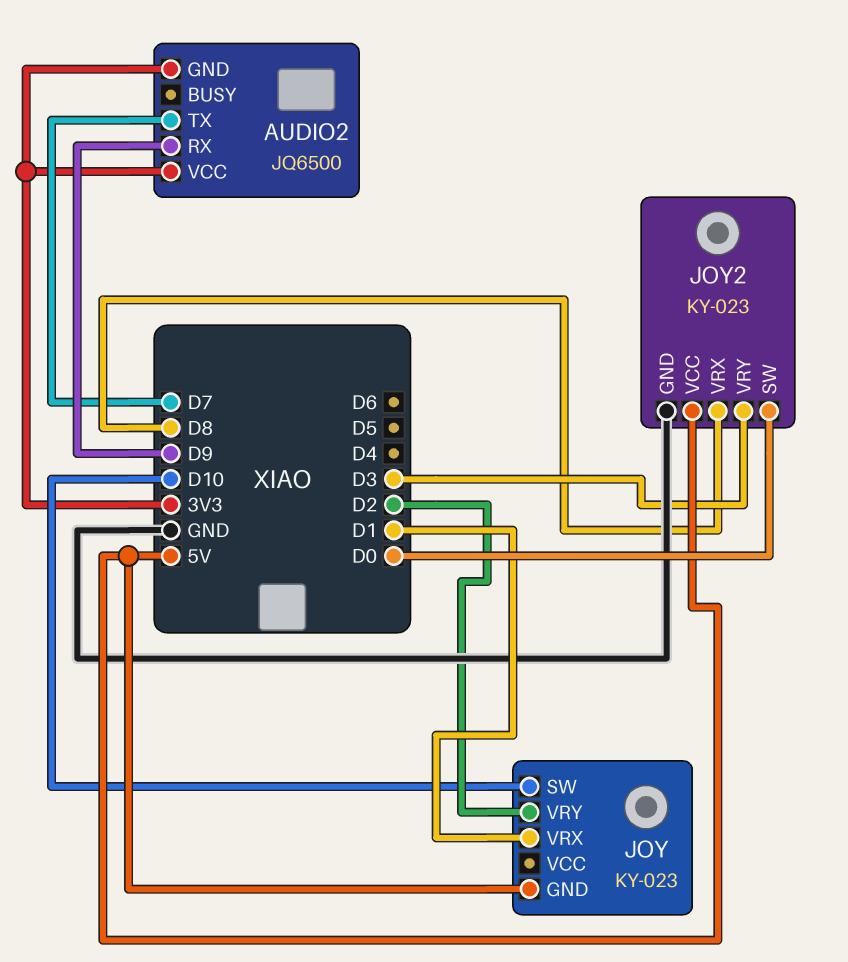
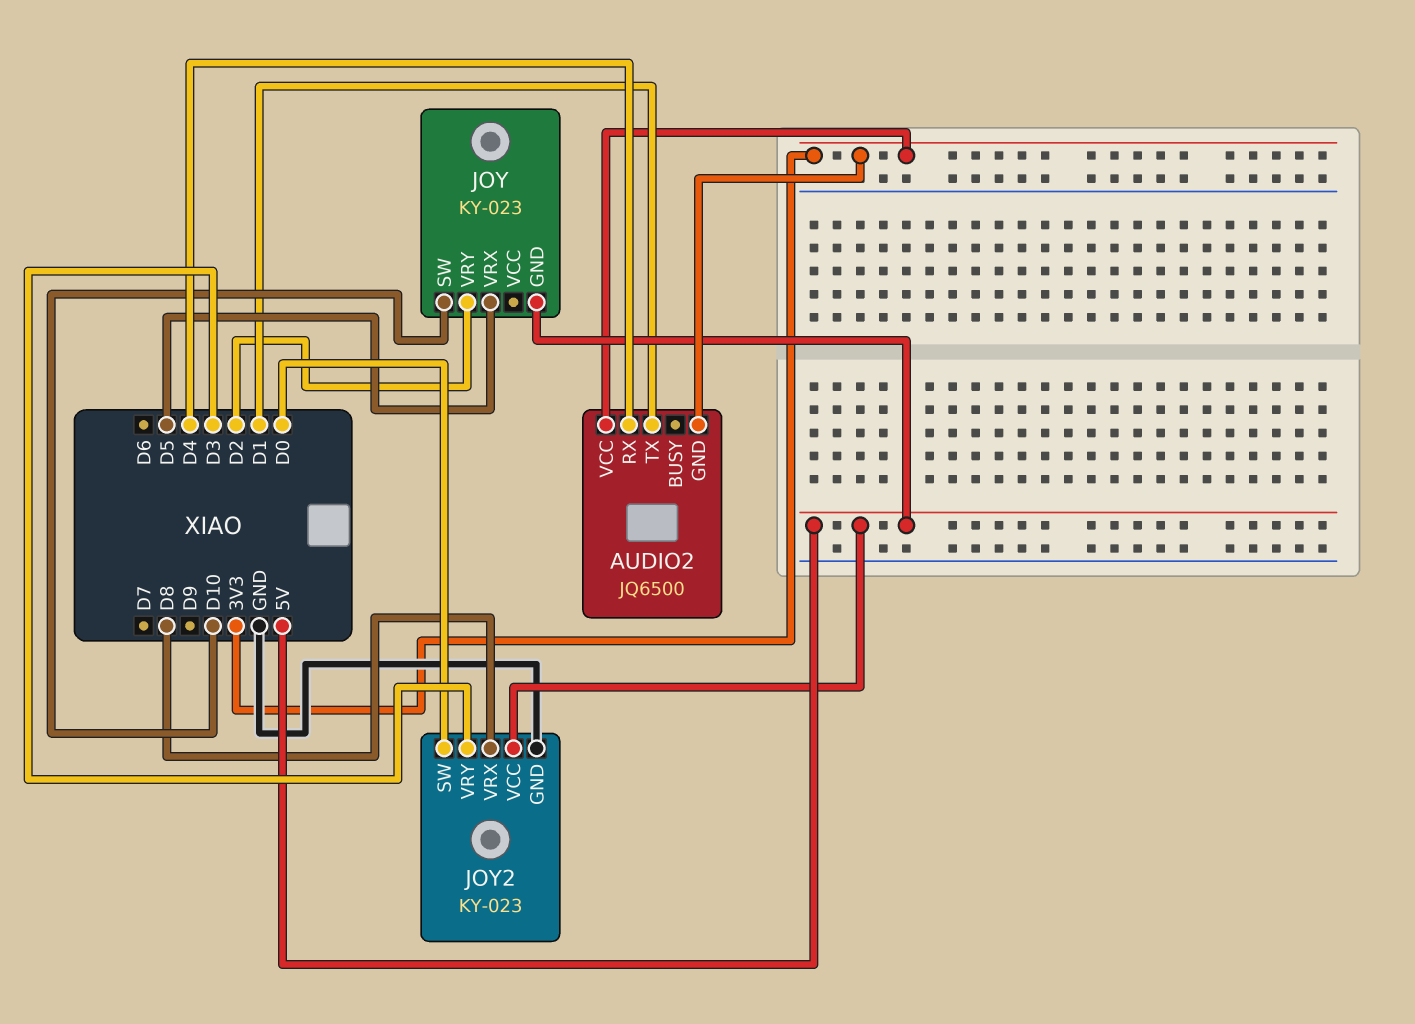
AUDIO2 pin RX: D9 -> D4
AUDIO2 pin TX: D7 -> D1
JOY pin VRX: D1 -> D5

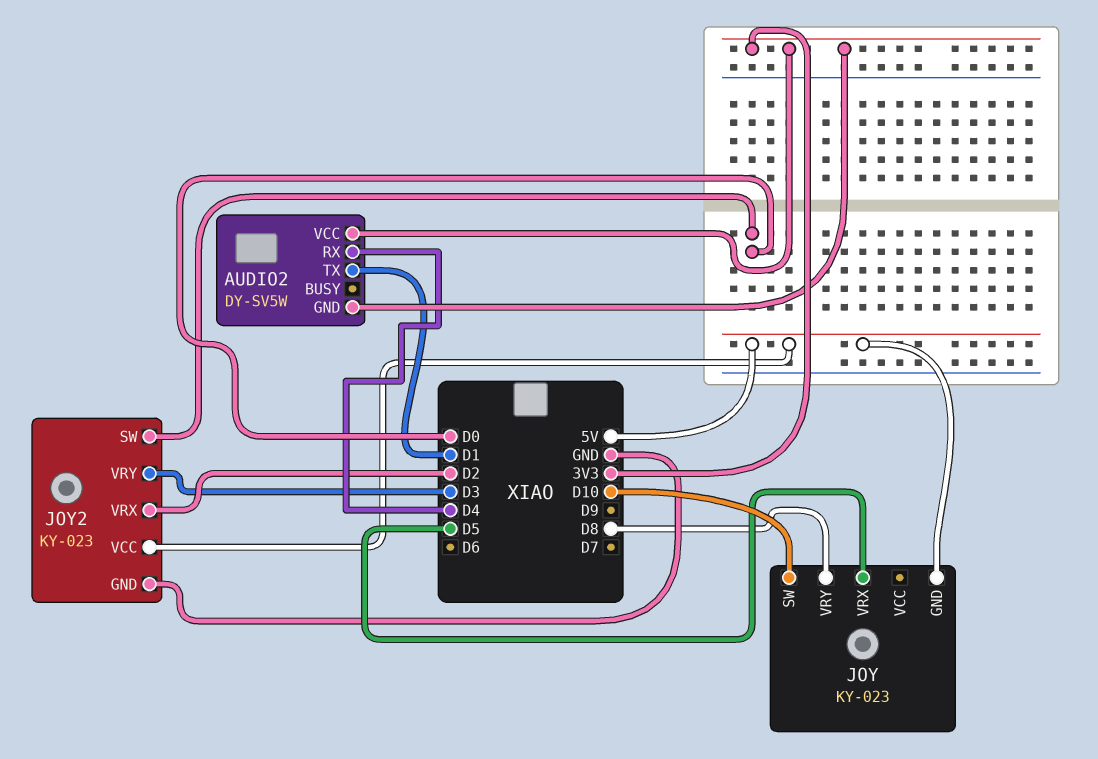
AUDIO2: JQ6500 -> DY-SV5W
JOY pin VRY: D2 -> D8
JOY2 pin VRX: D8 -> D2

